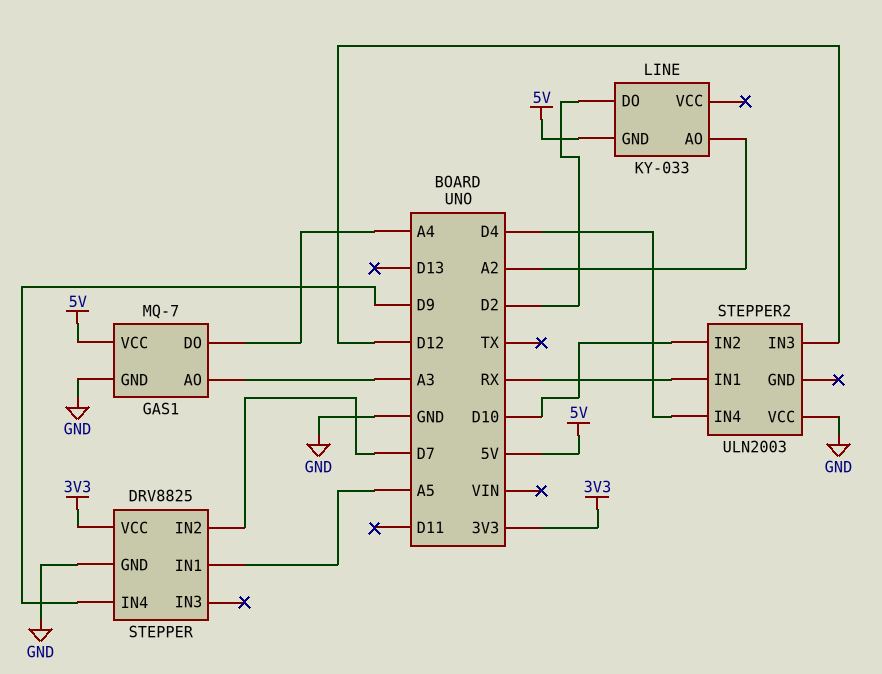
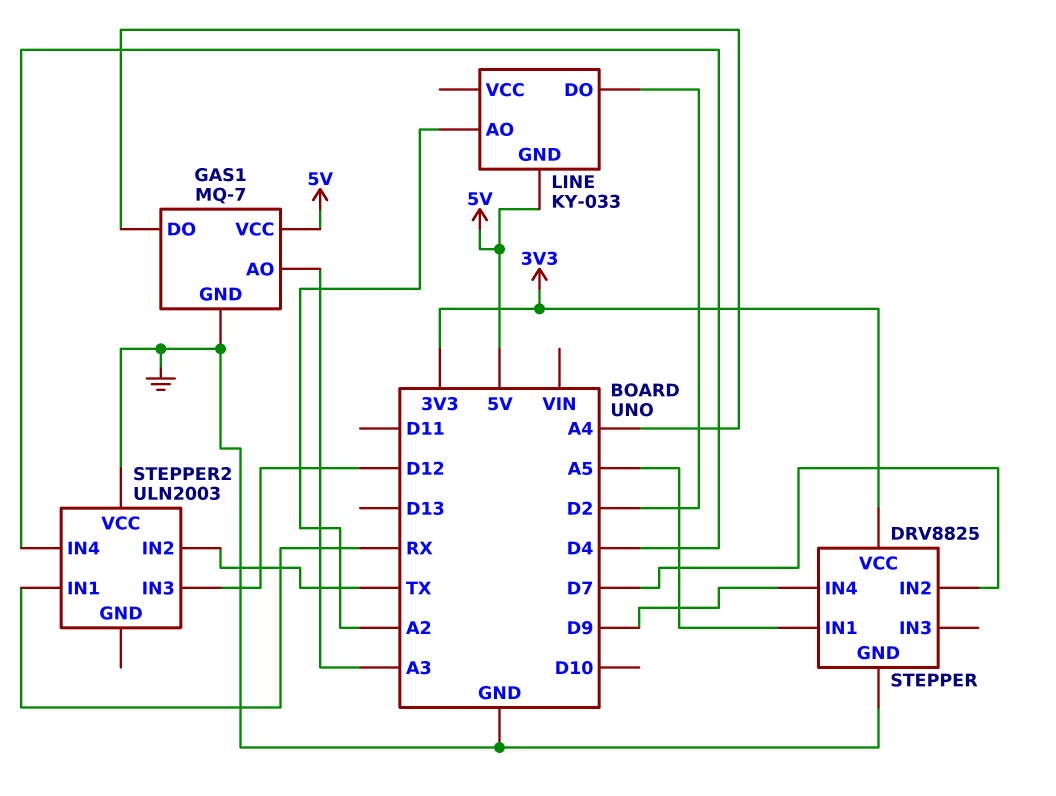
STEPPER2 pin IN2: D10 -> TX

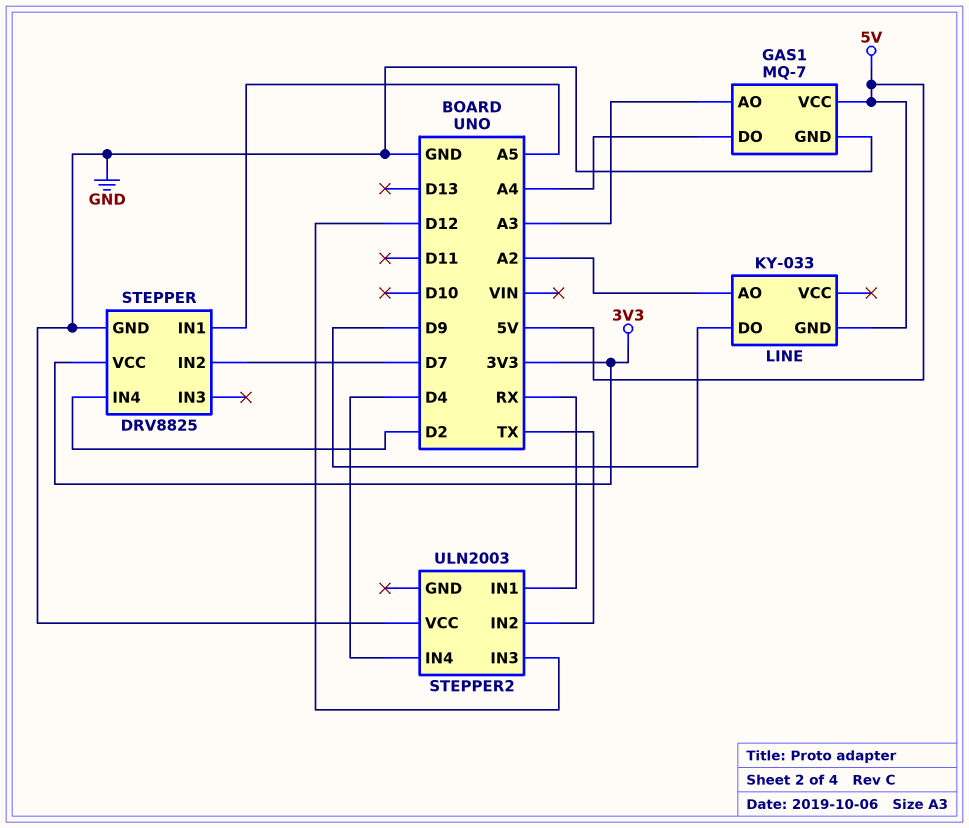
LINE pin DO: D2 -> D9
STEPPER pin IN4: D9 -> D2

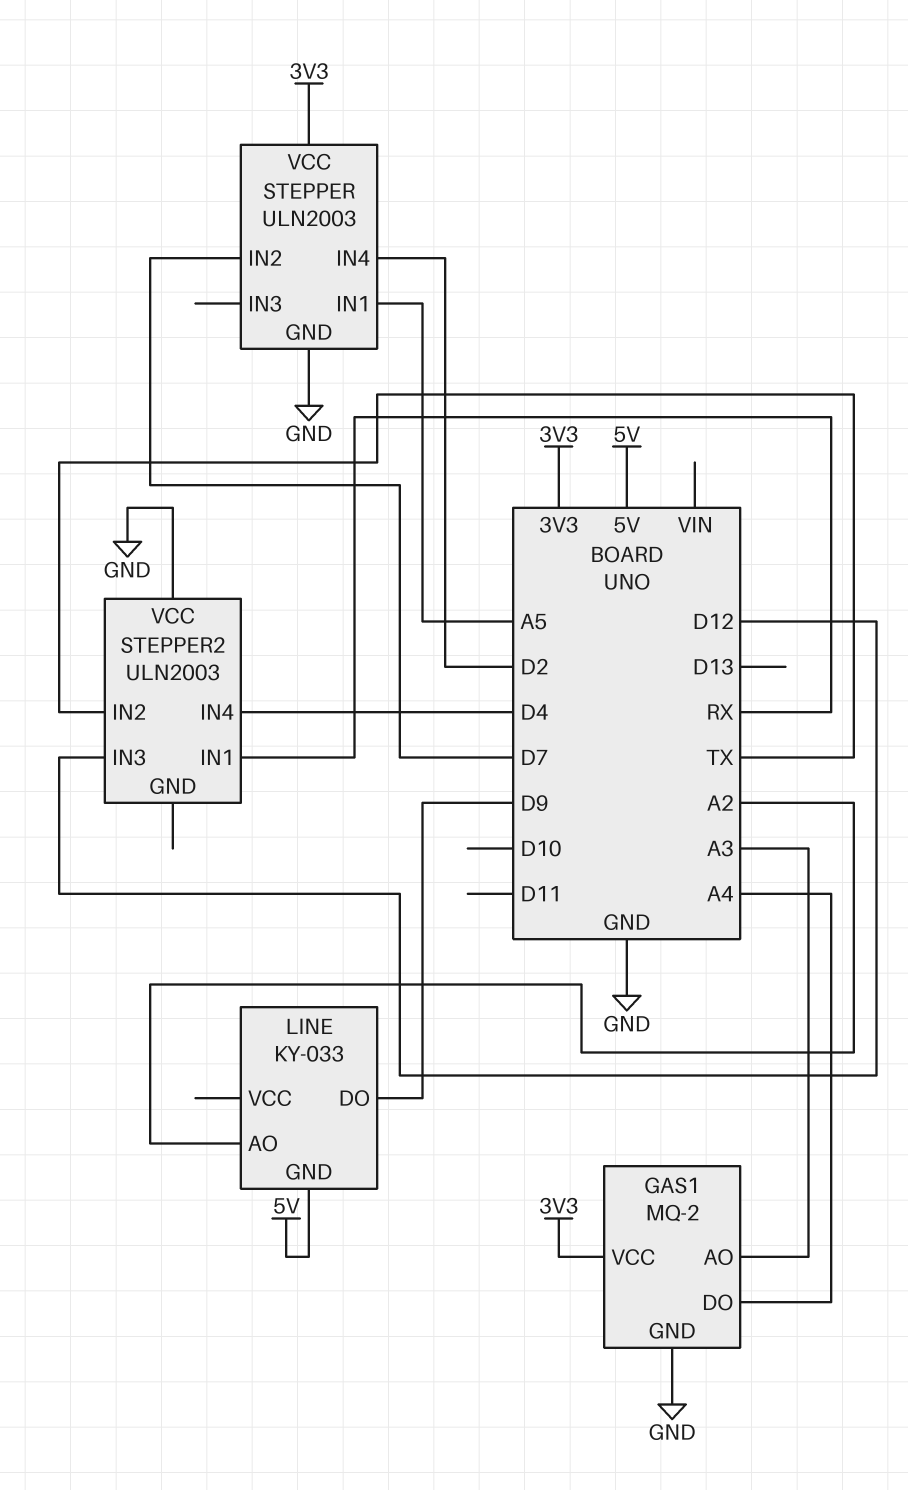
GAS1: MQ-7 -> MQ-2
GAS1 pin VCC: 5V -> 3V3
STEPPER: DRV8825 -> ULN2003

